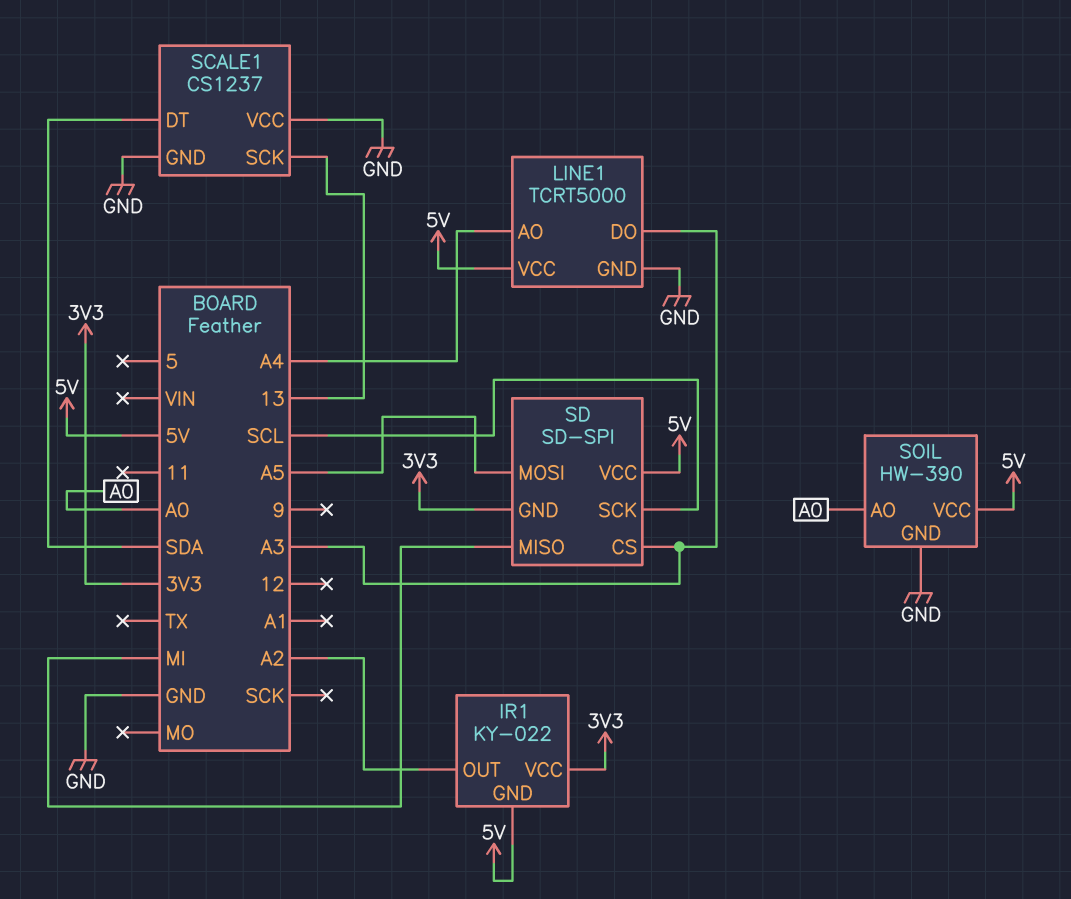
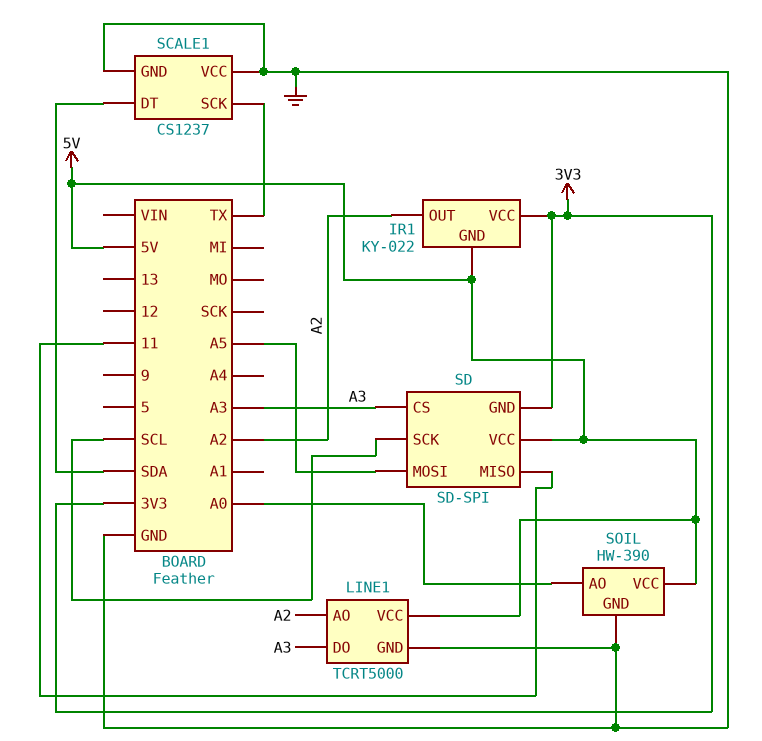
LINE1 pin AO: A4 -> A2
SCALE1 pin SCK: 13 -> TX
SD pin MISO: MI -> 11

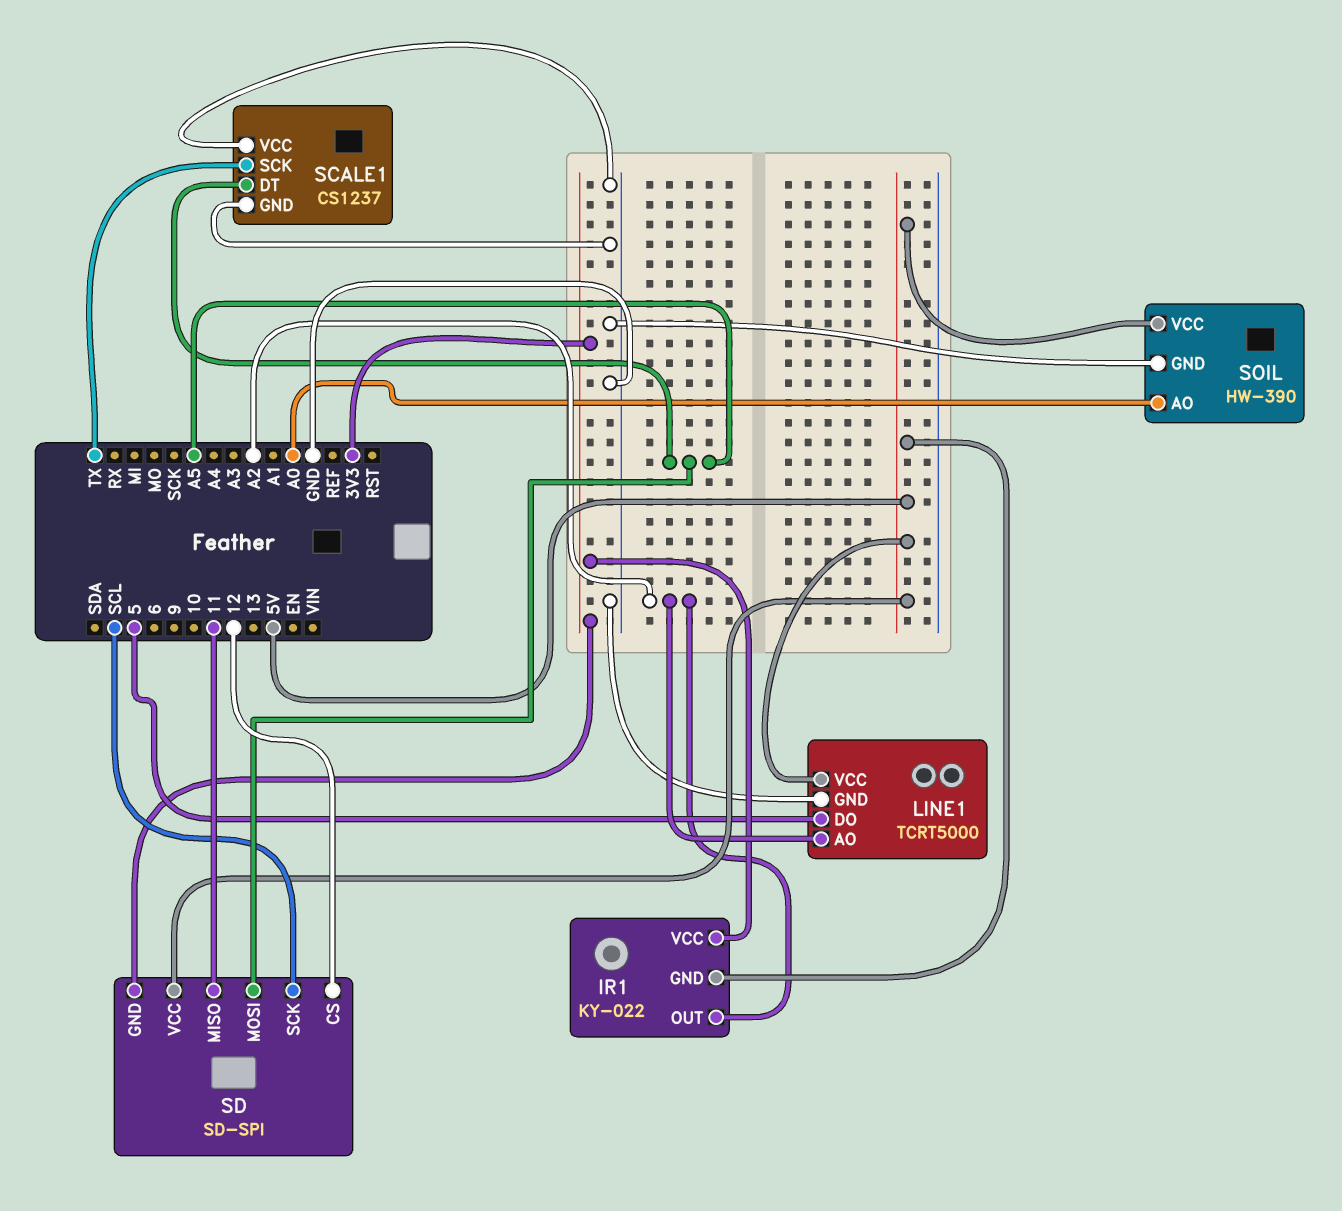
LINE1 pin DO: A3 -> 5
SCALE1 pin DT: SDA -> A5
SD pin CS: A3 -> 12

